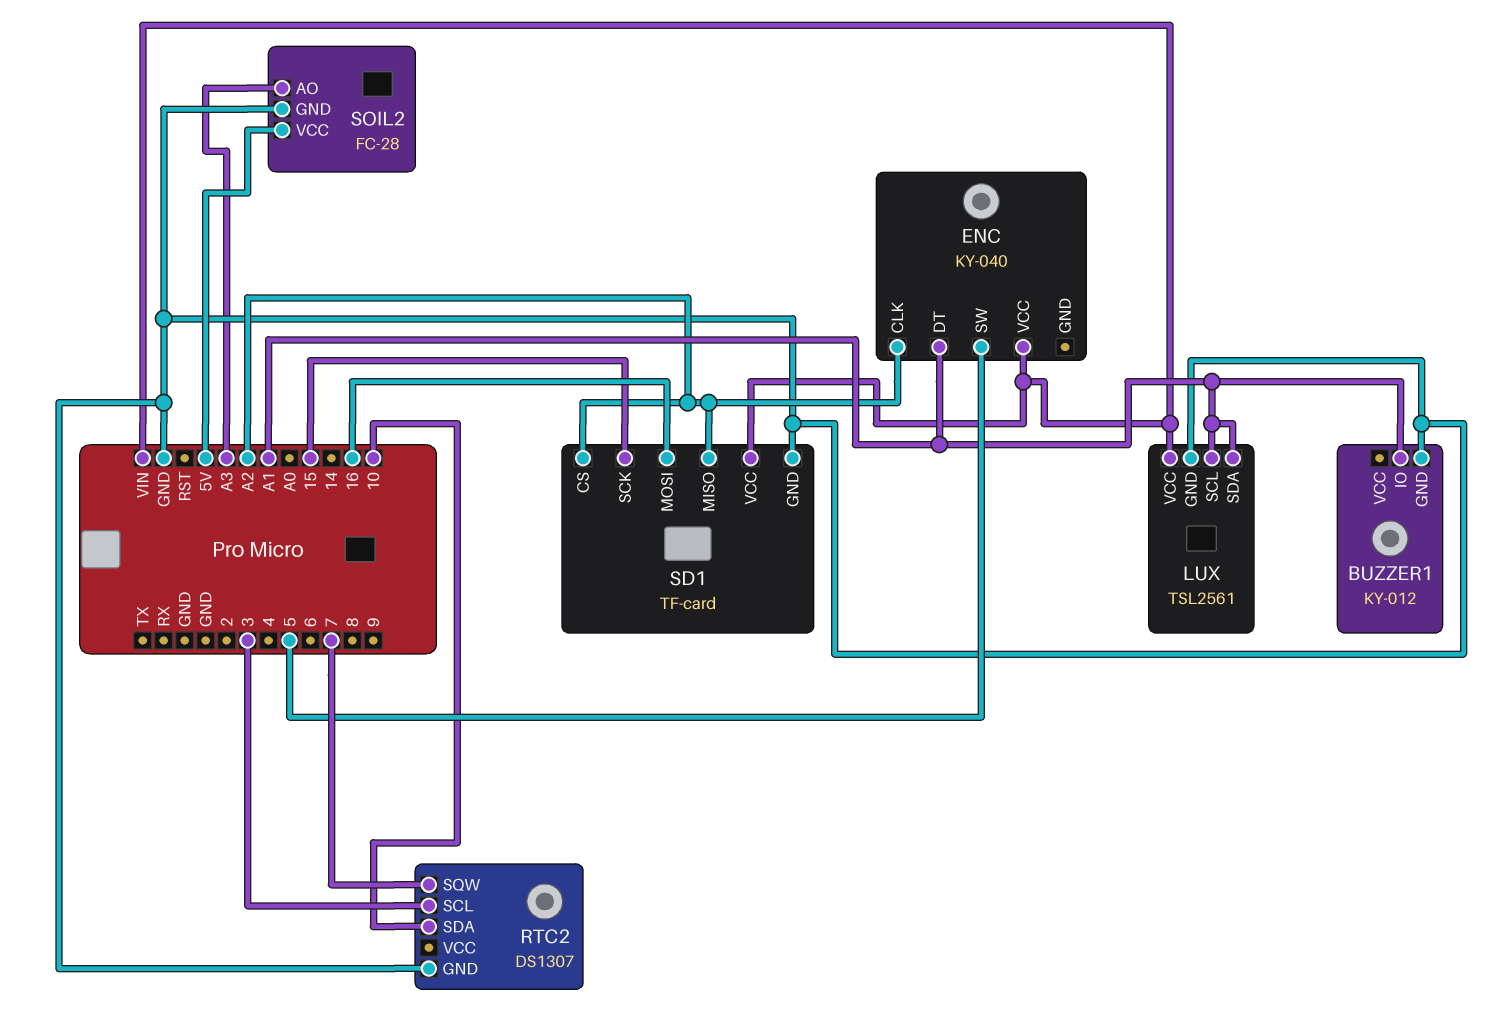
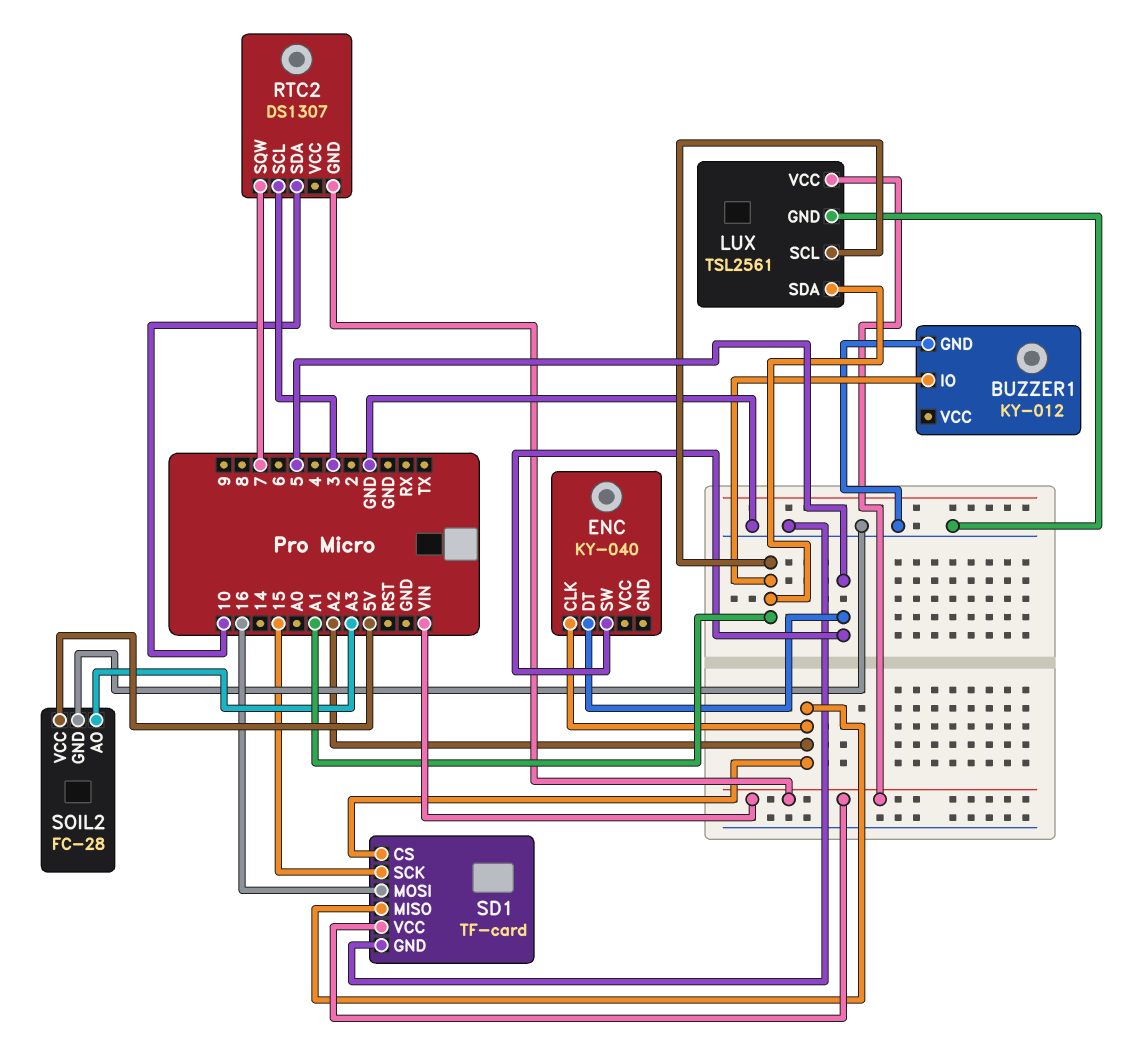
ENC pin DT: A1 -> 5
ENC pin VCC: VIN -> none
RTC2 pin GND: GND -> VIN

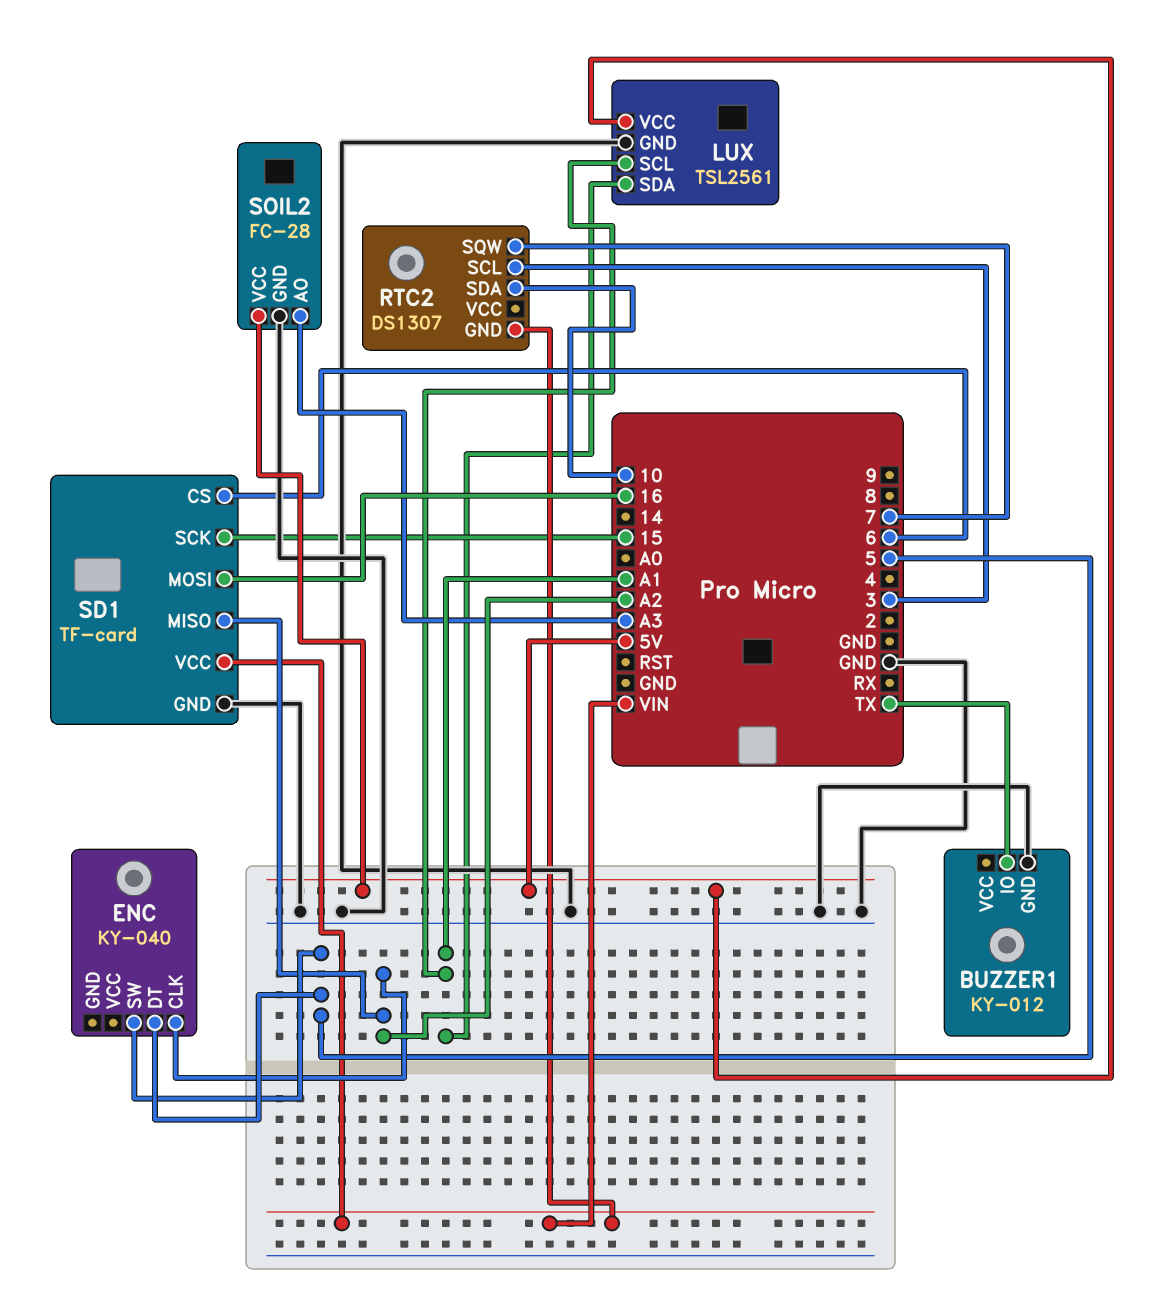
BUZZER1 pin IO: A1 -> TX
LUX pin VCC: VIN -> 5V
SD1 pin CS: A2 -> 6

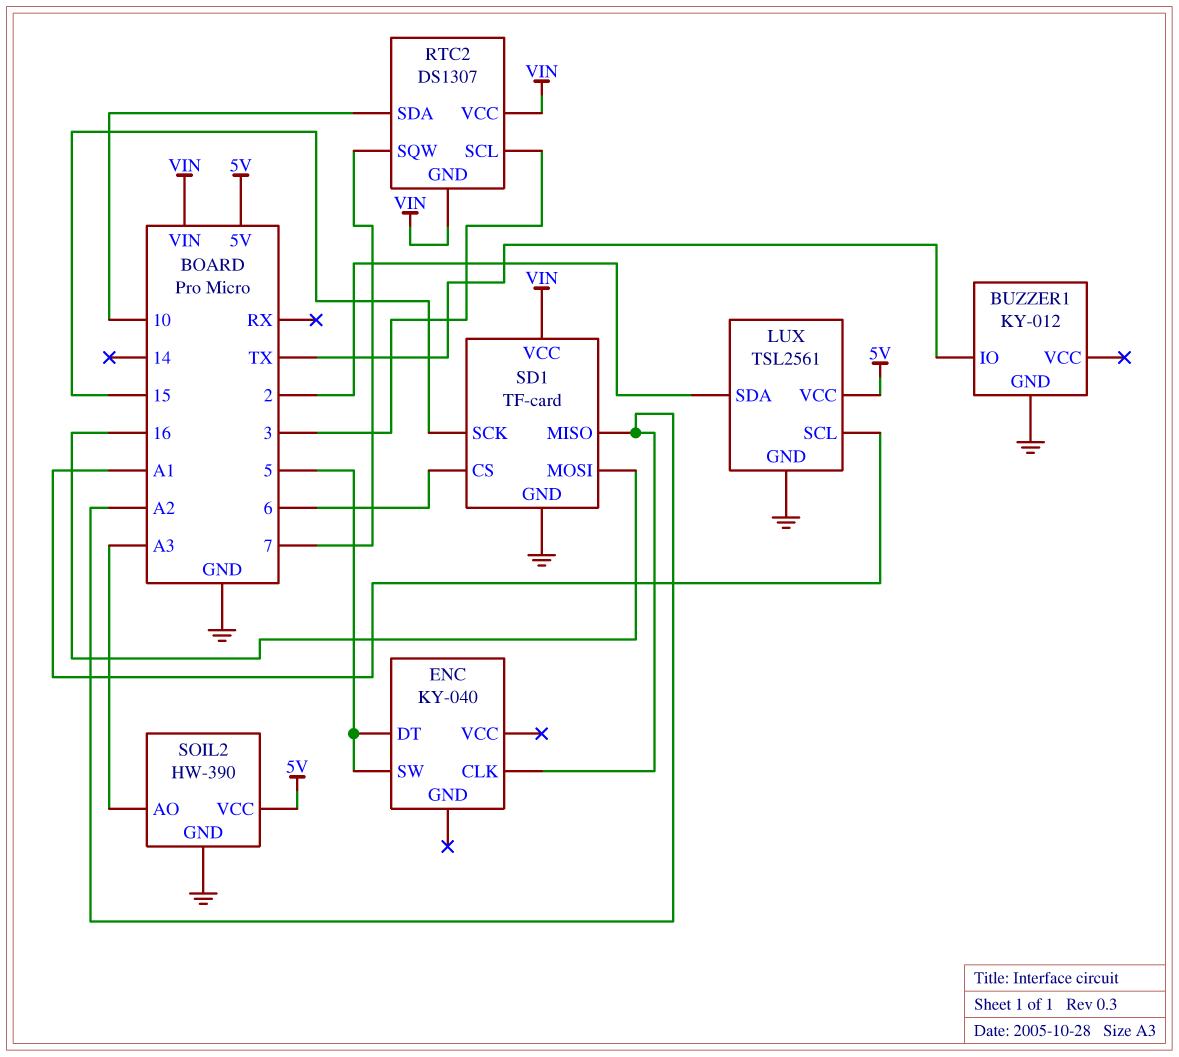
LUX pin SDA: A1 -> 2
RTC2 pin VCC: none -> VIN
SOIL2: FC-28 -> HW-390

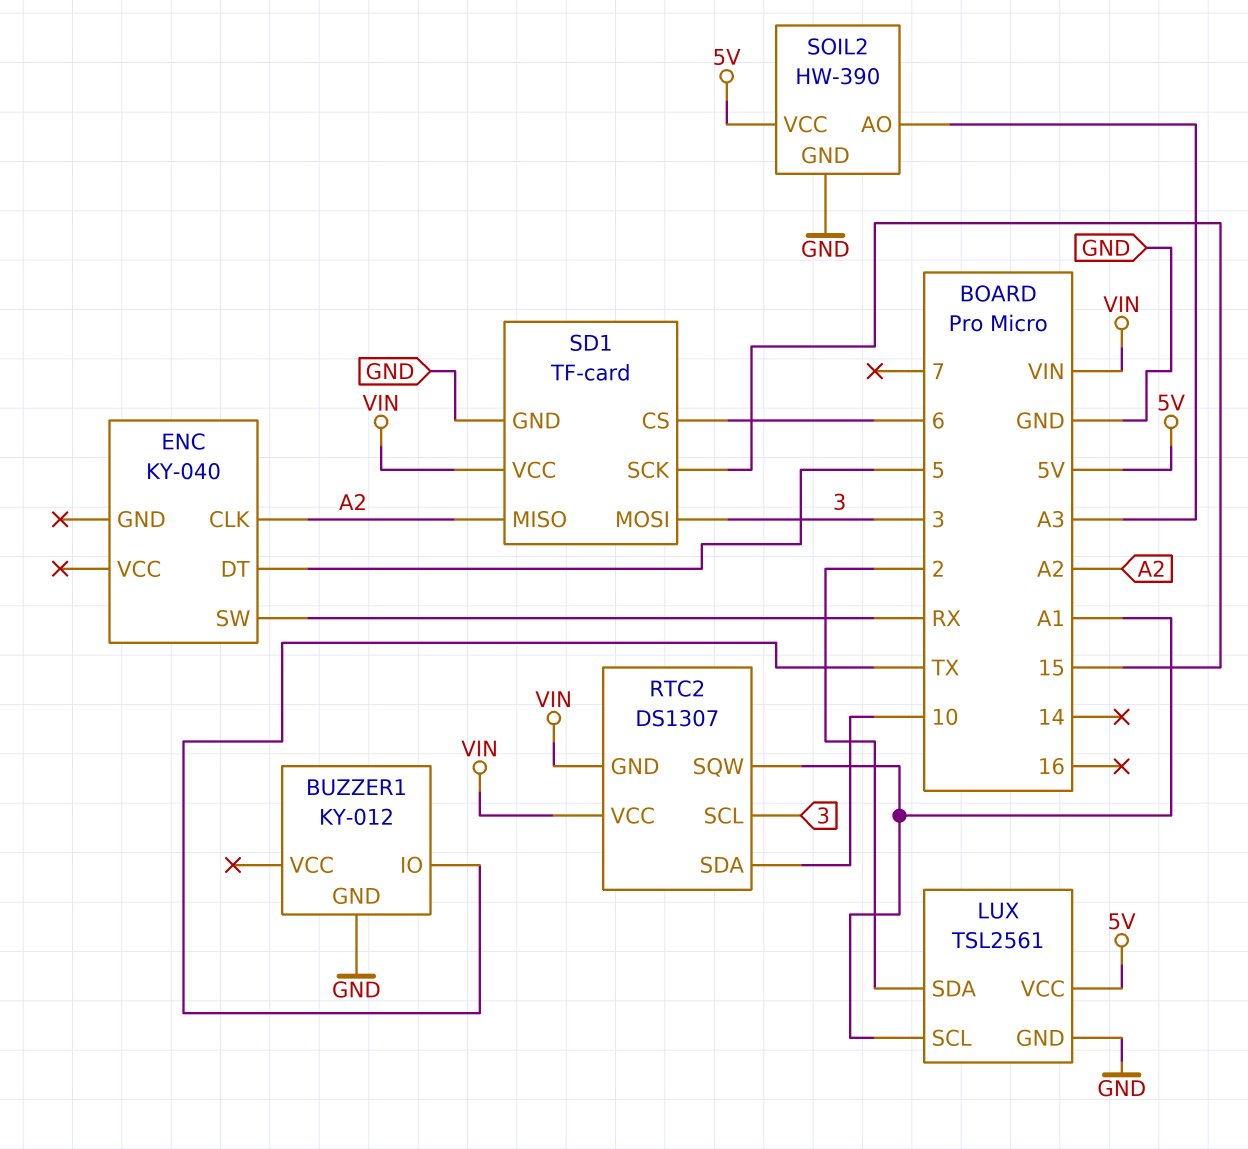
ENC pin SW: 5 -> RX
RTC2 pin SQW: 7 -> A1
SD1 pin MOSI: 16 -> 3

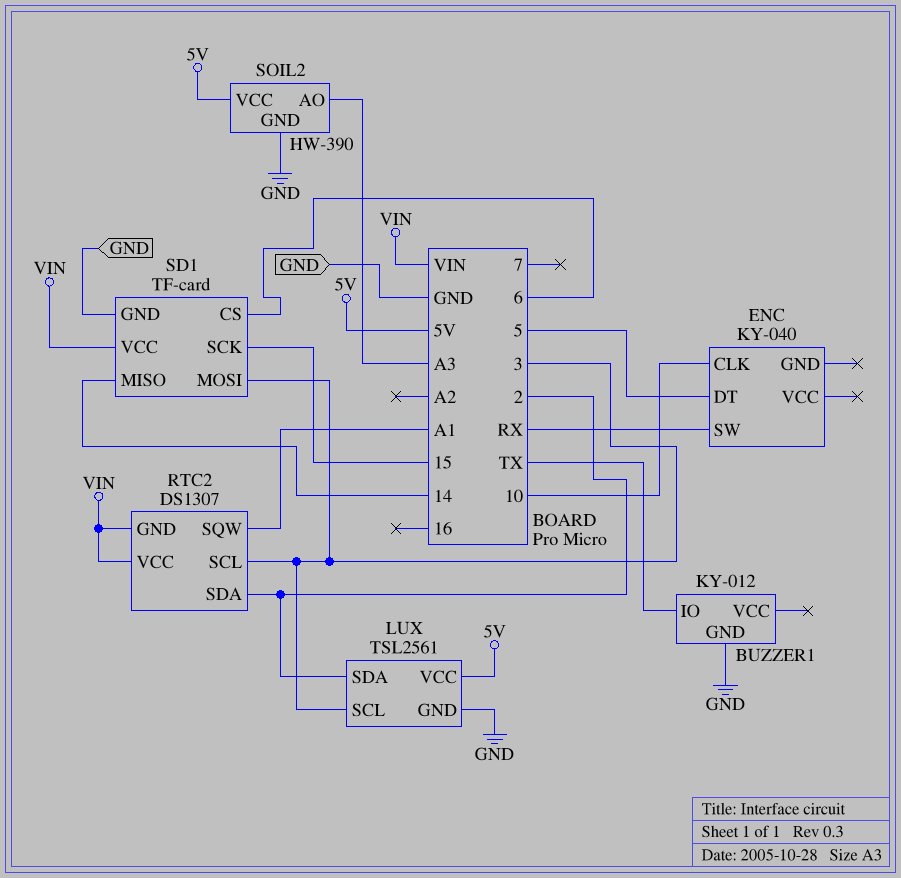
ENC pin CLK: A2 -> 10
LUX pin SCL: A1 -> 3
RTC2 pin SDA: 10 -> 2
SD1 pin MISO: A2 -> 14

